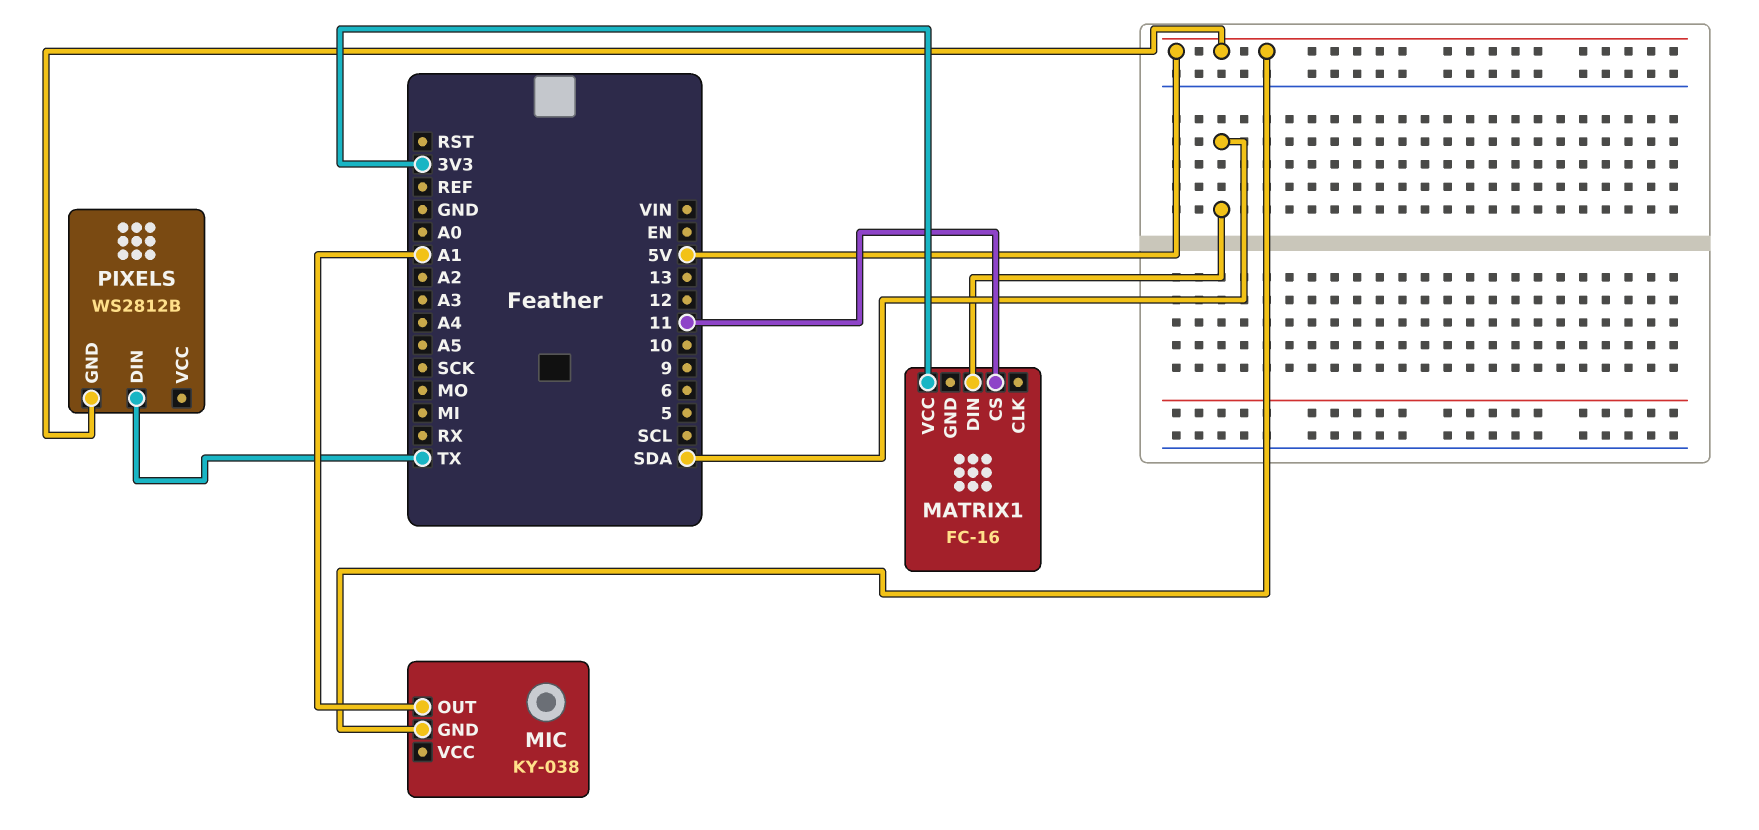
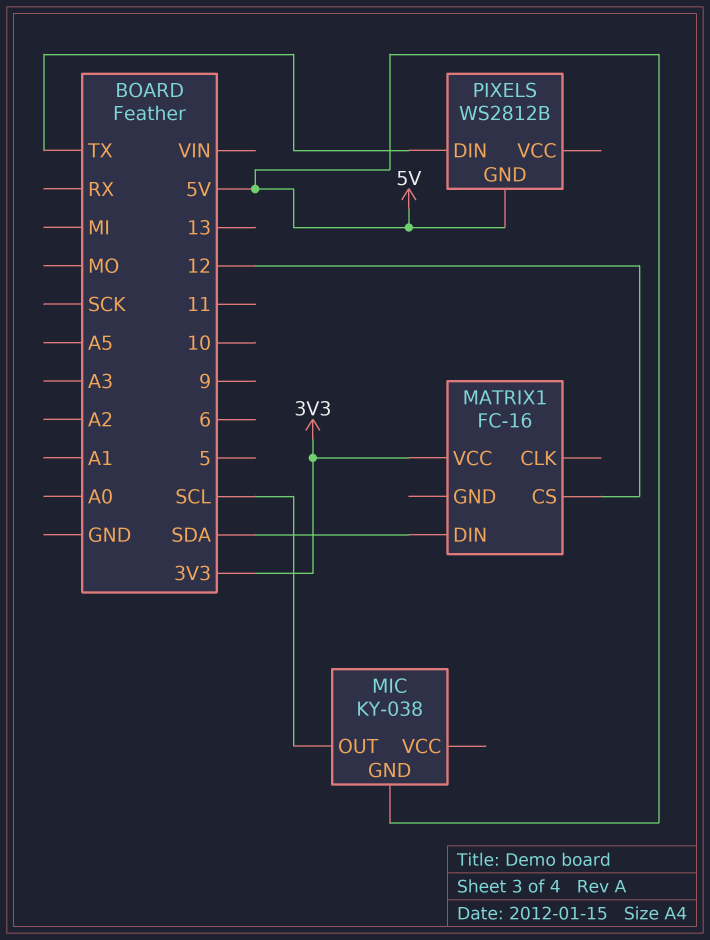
MATRIX1 pin CS: 11 -> 12
MIC pin OUT: A1 -> SCL

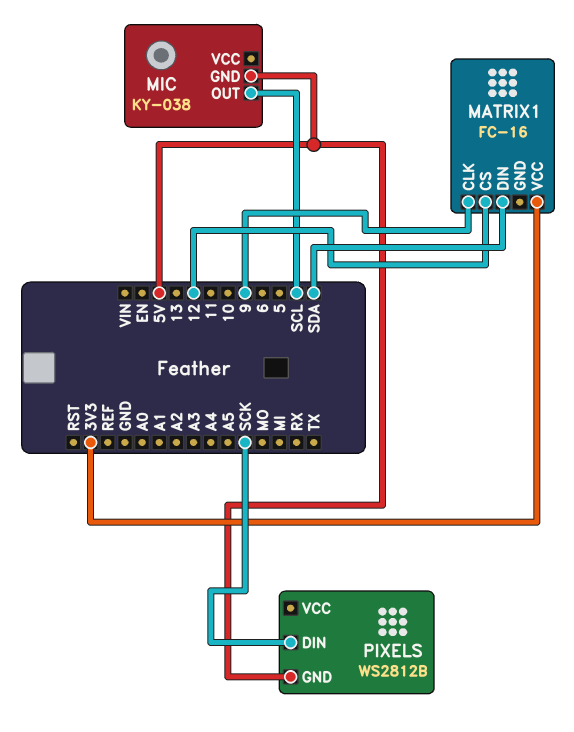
MATRIX1 pin CLK: none -> 9
PIXELS pin DIN: TX -> SCK

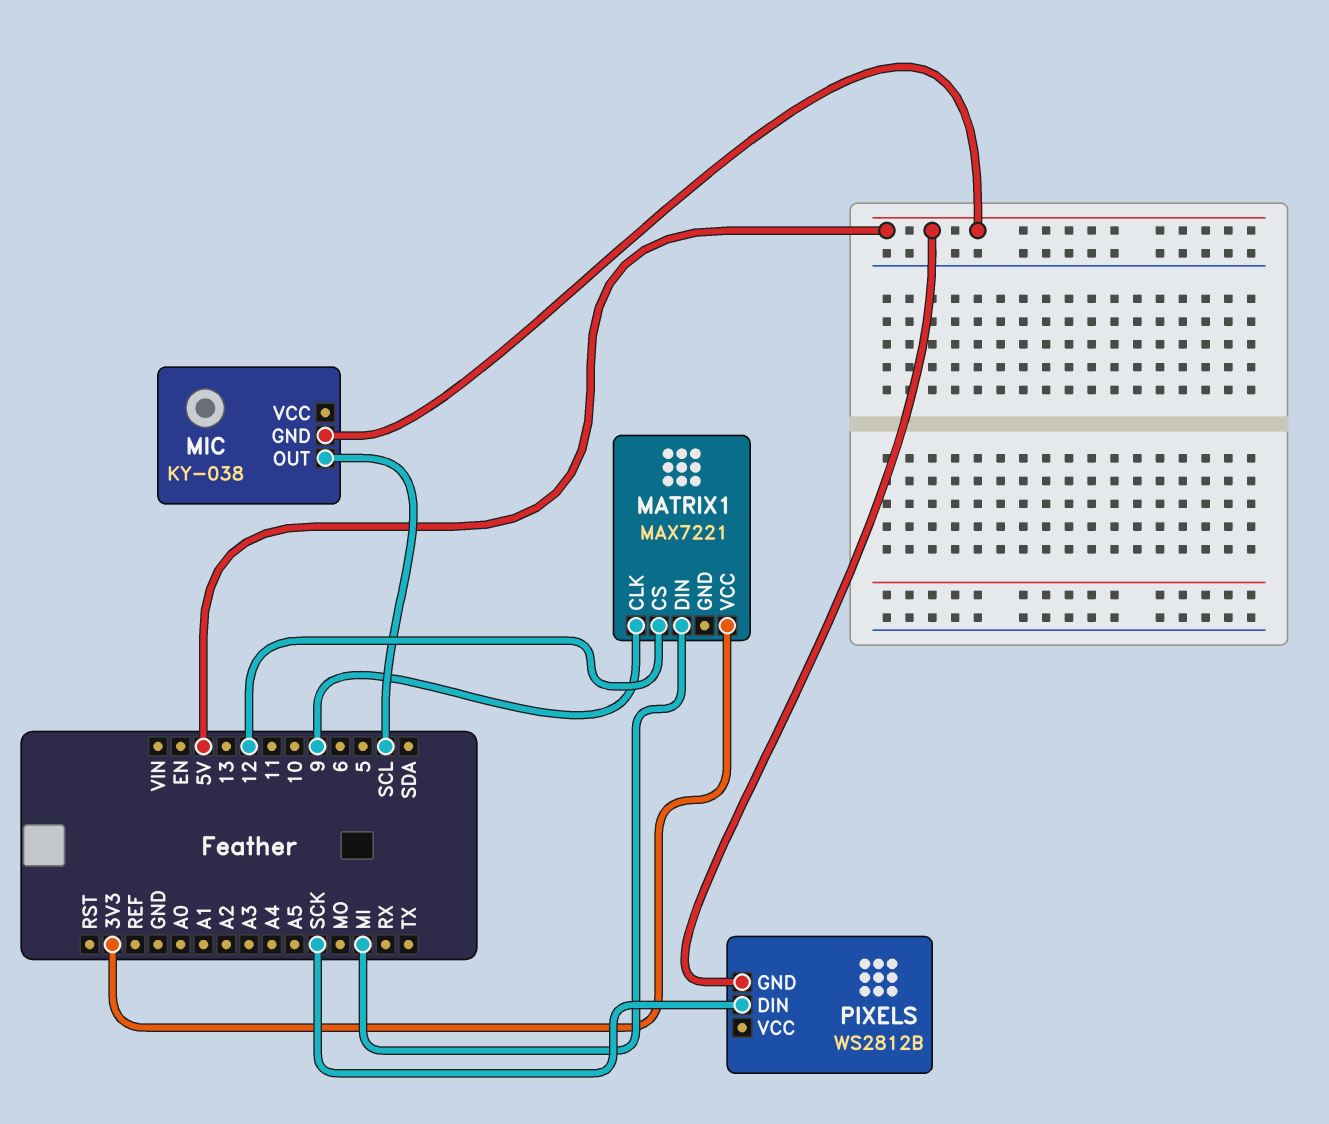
MATRIX1: FC-16 -> MAX7221
MATRIX1 pin DIN: SDA -> MI

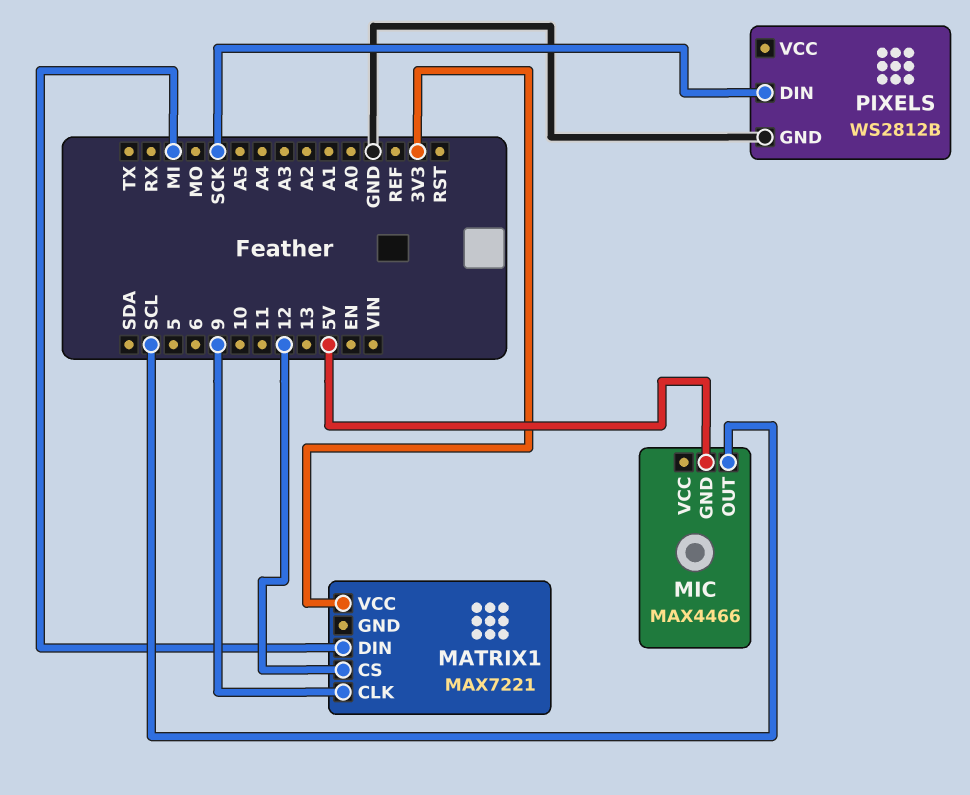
MIC: KY-038 -> MAX4466
PIXELS pin GND: 5V -> GND

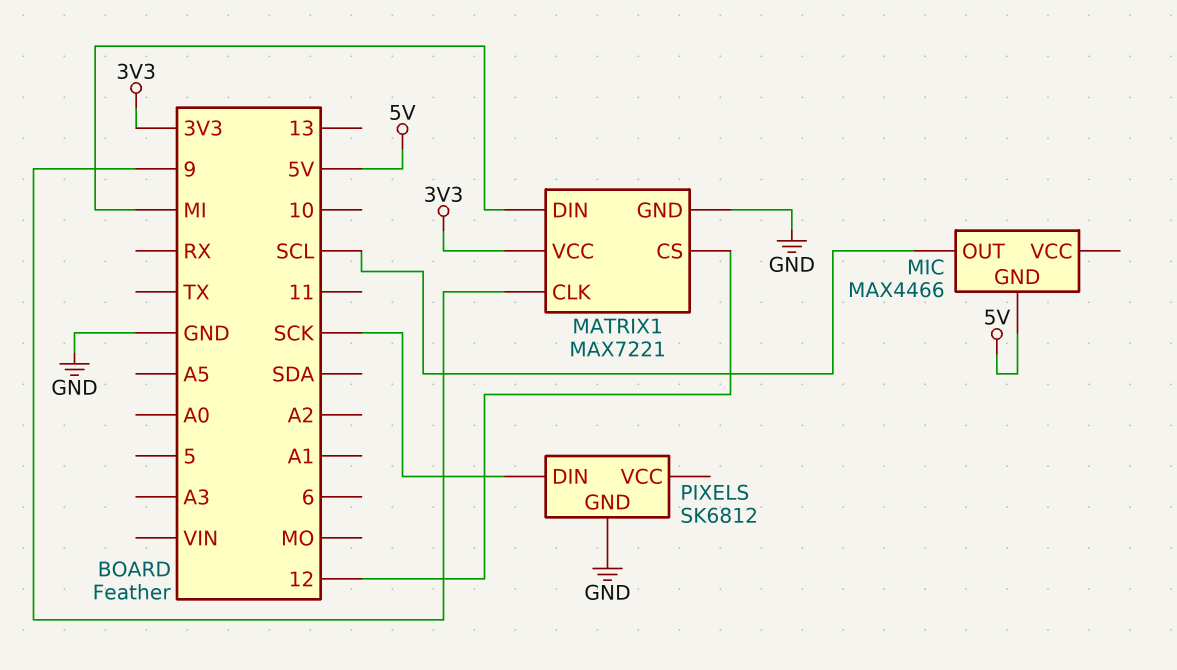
MATRIX1 pin GND: none -> GND
PIXELS: WS2812B -> SK6812

